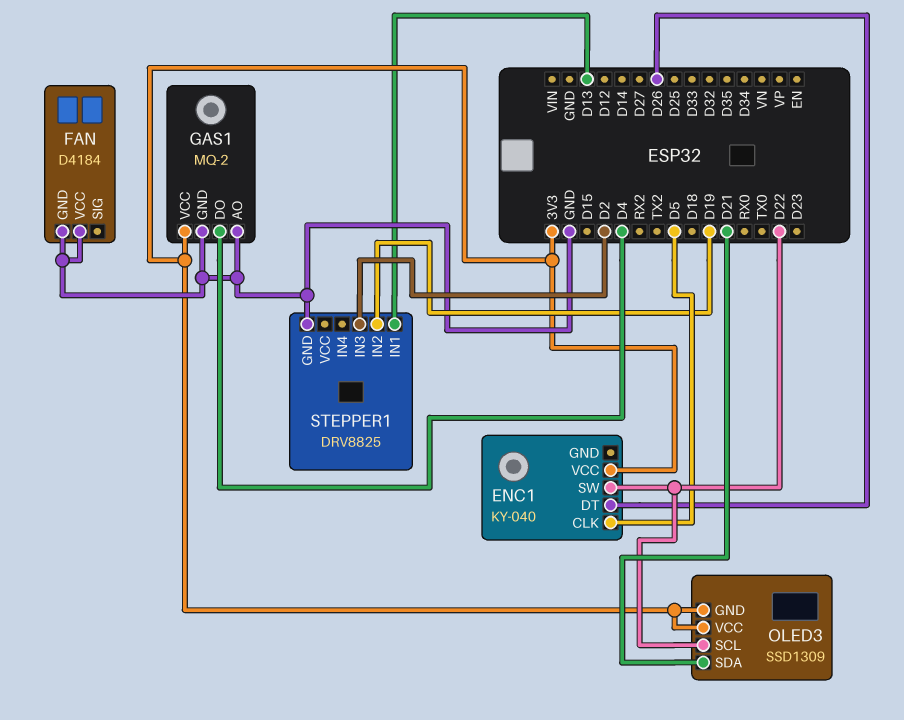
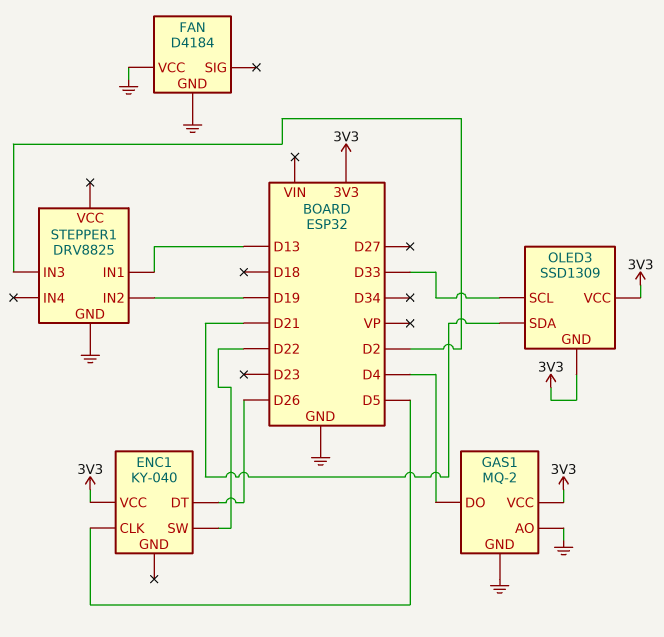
OLED3 pin SCL: D22 -> D33

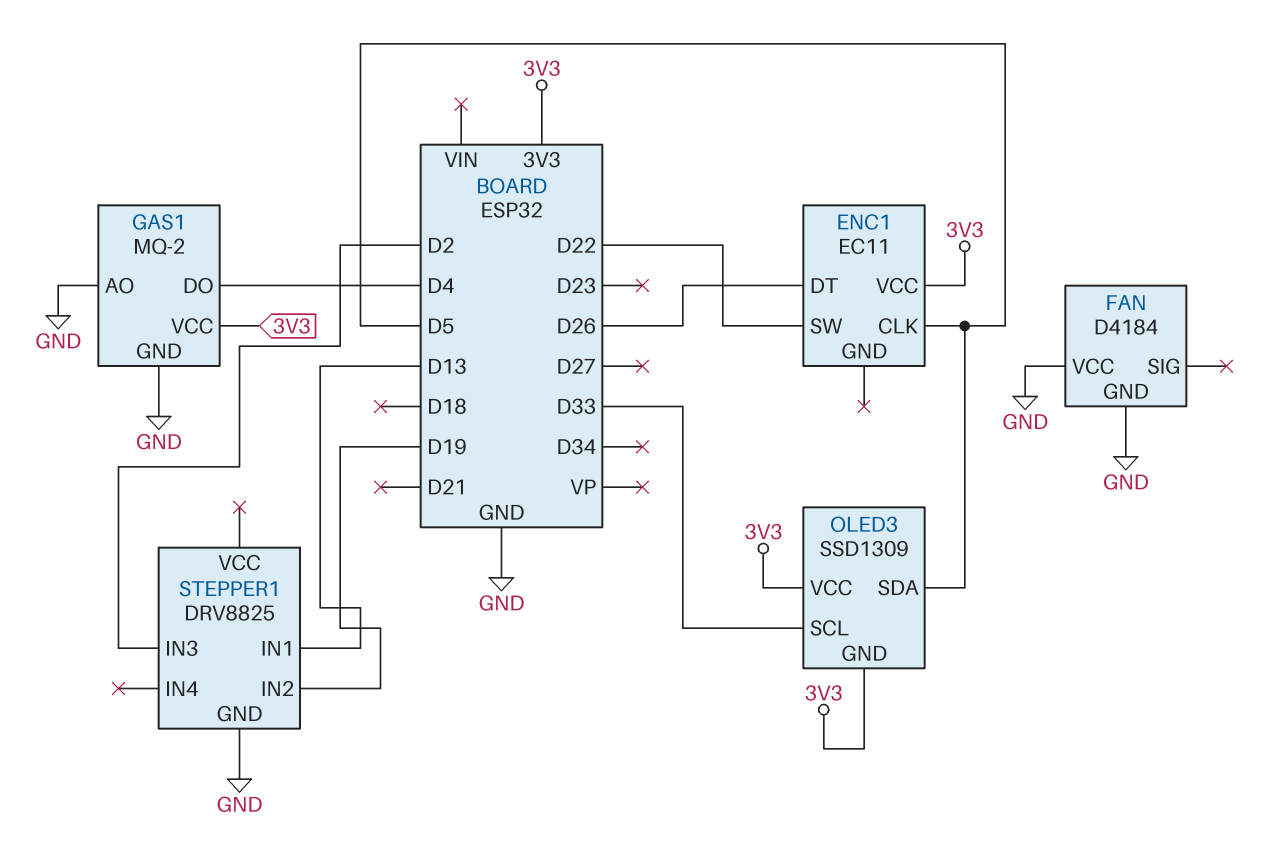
ENC1: KY-040 -> EC11
OLED3 pin SDA: D21 -> D5

